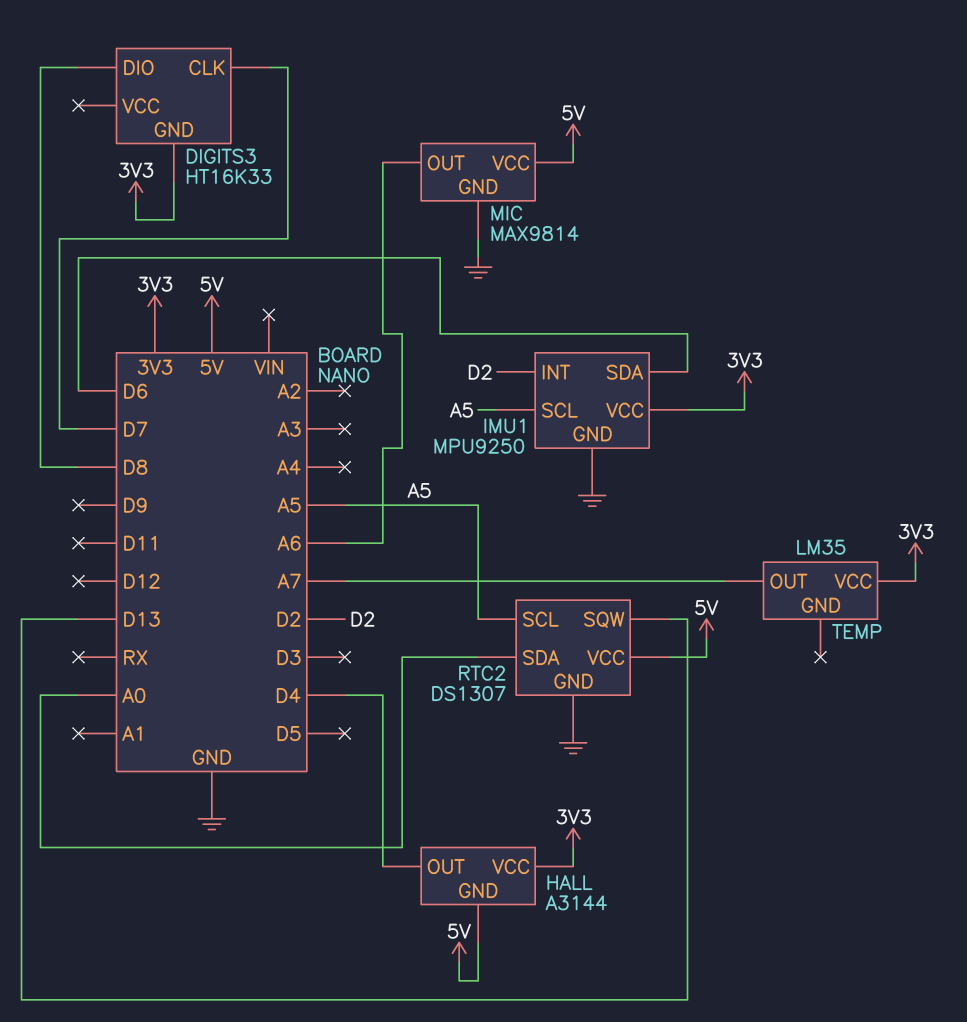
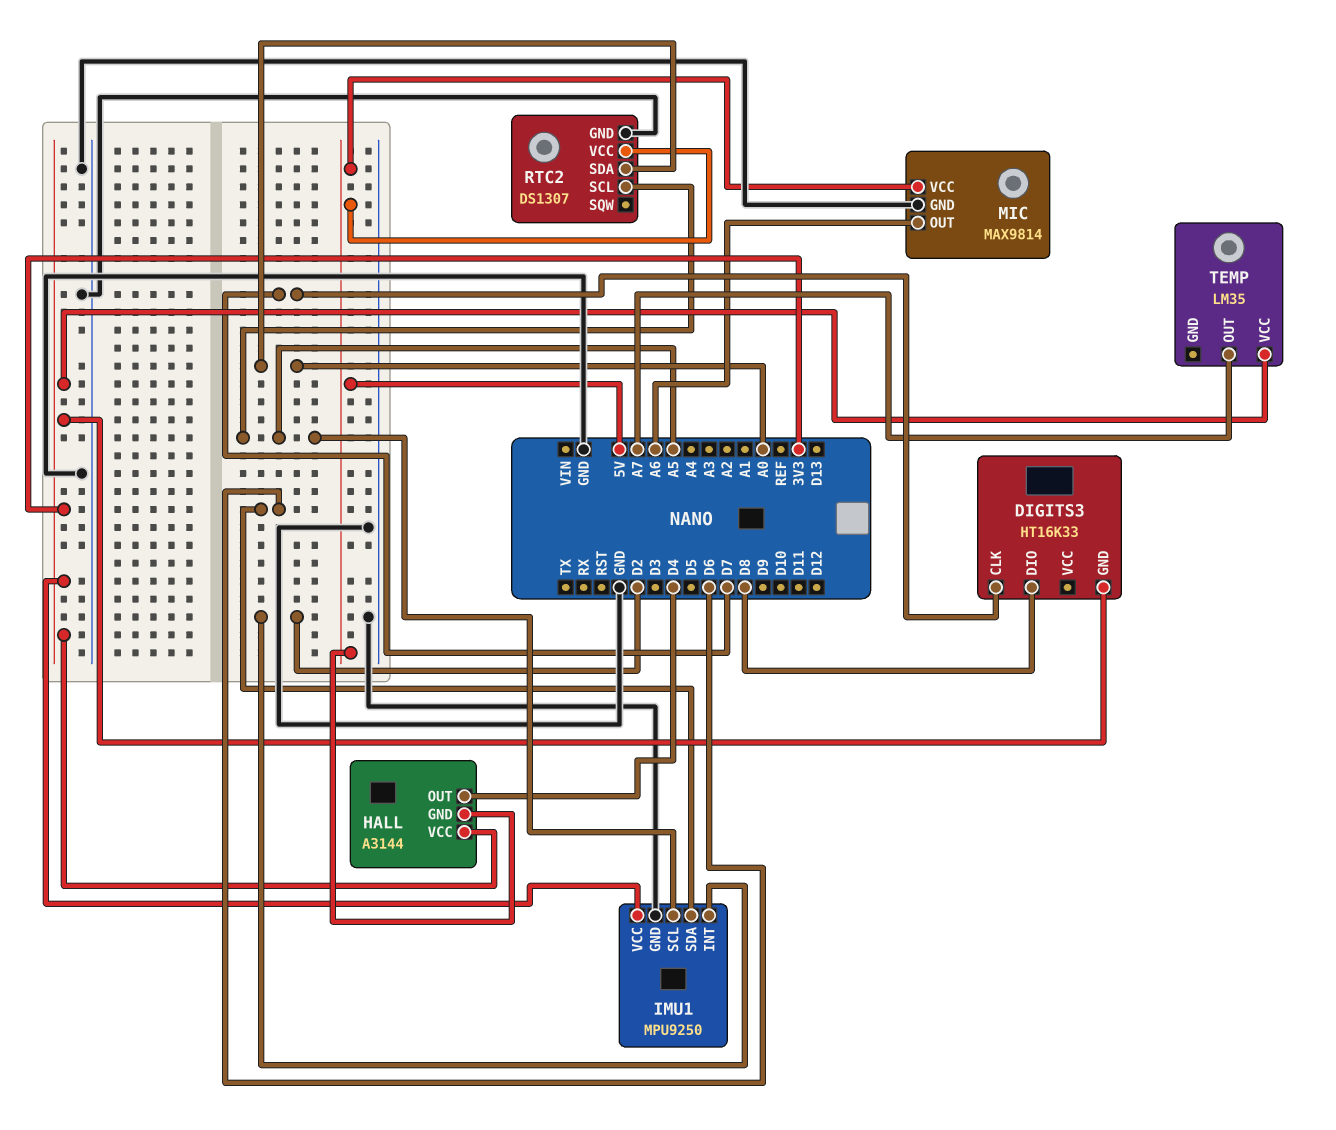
RTC2 pin SQW: D13 -> none

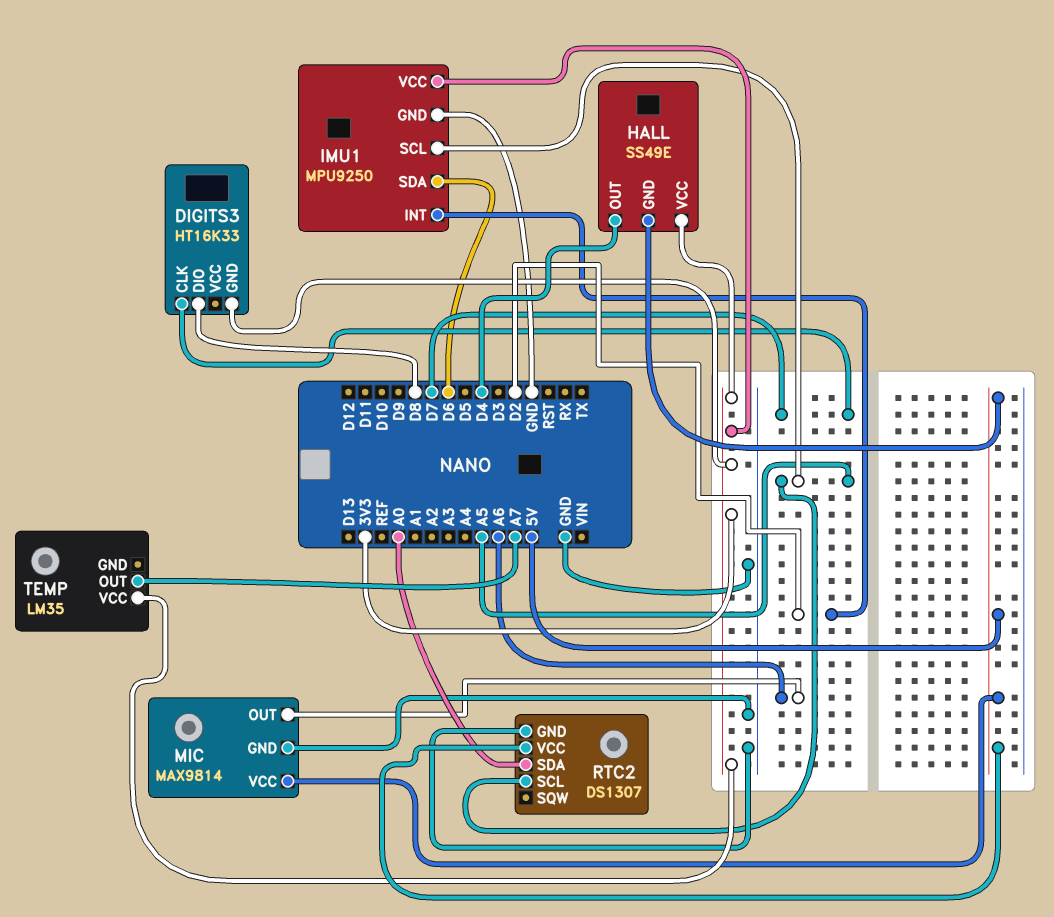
HALL: A3144 -> SS49E

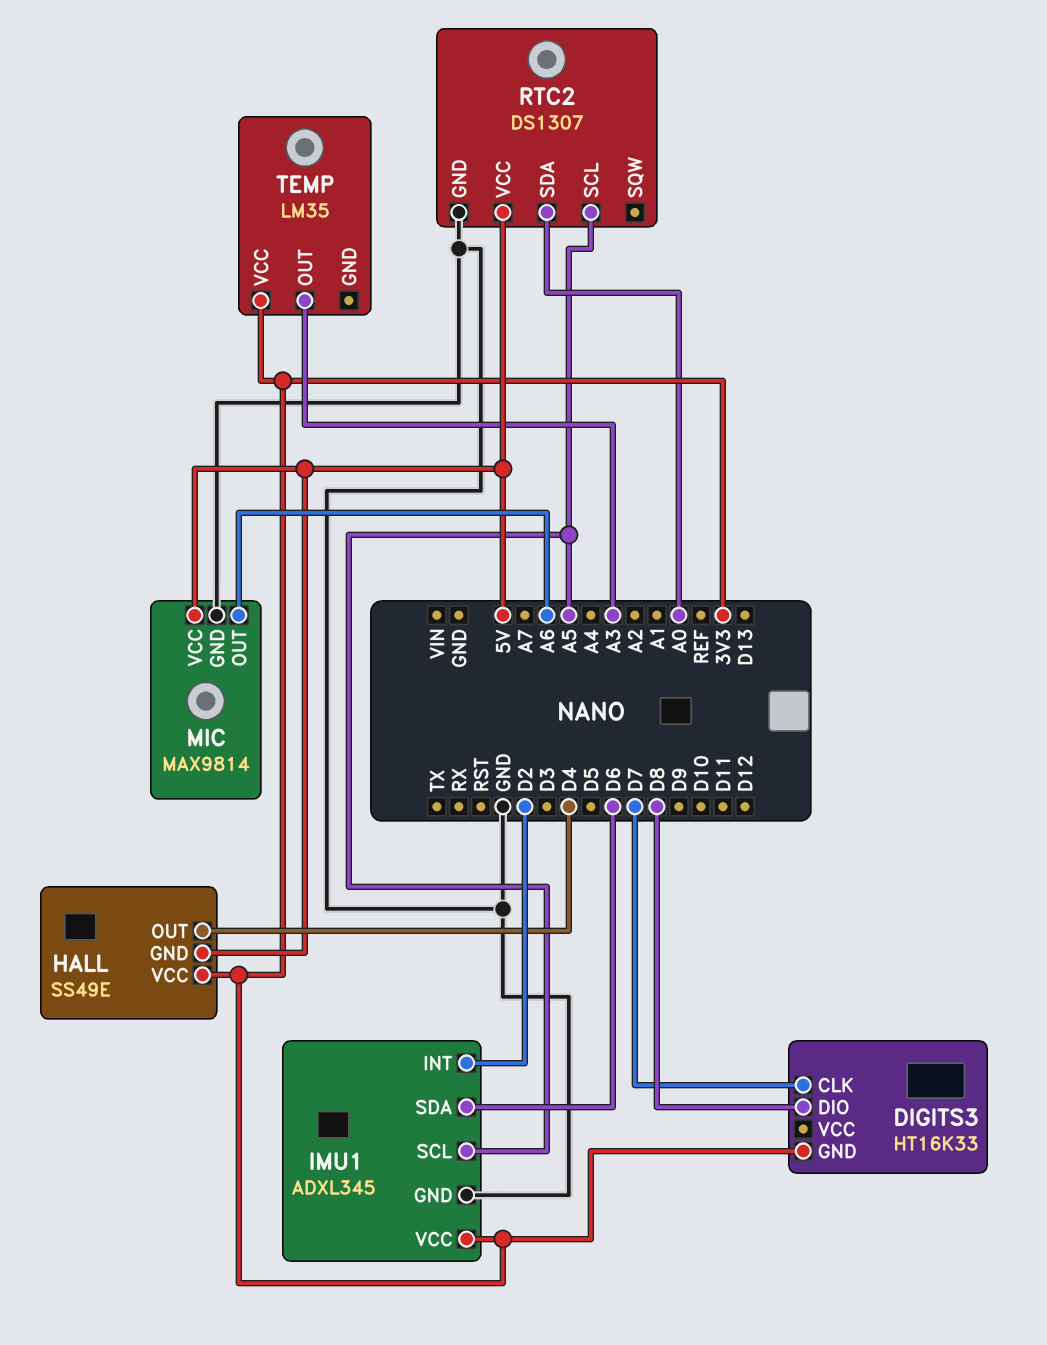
IMU1: MPU9250 -> ADXL345
TEMP pin OUT: A7 -> A3

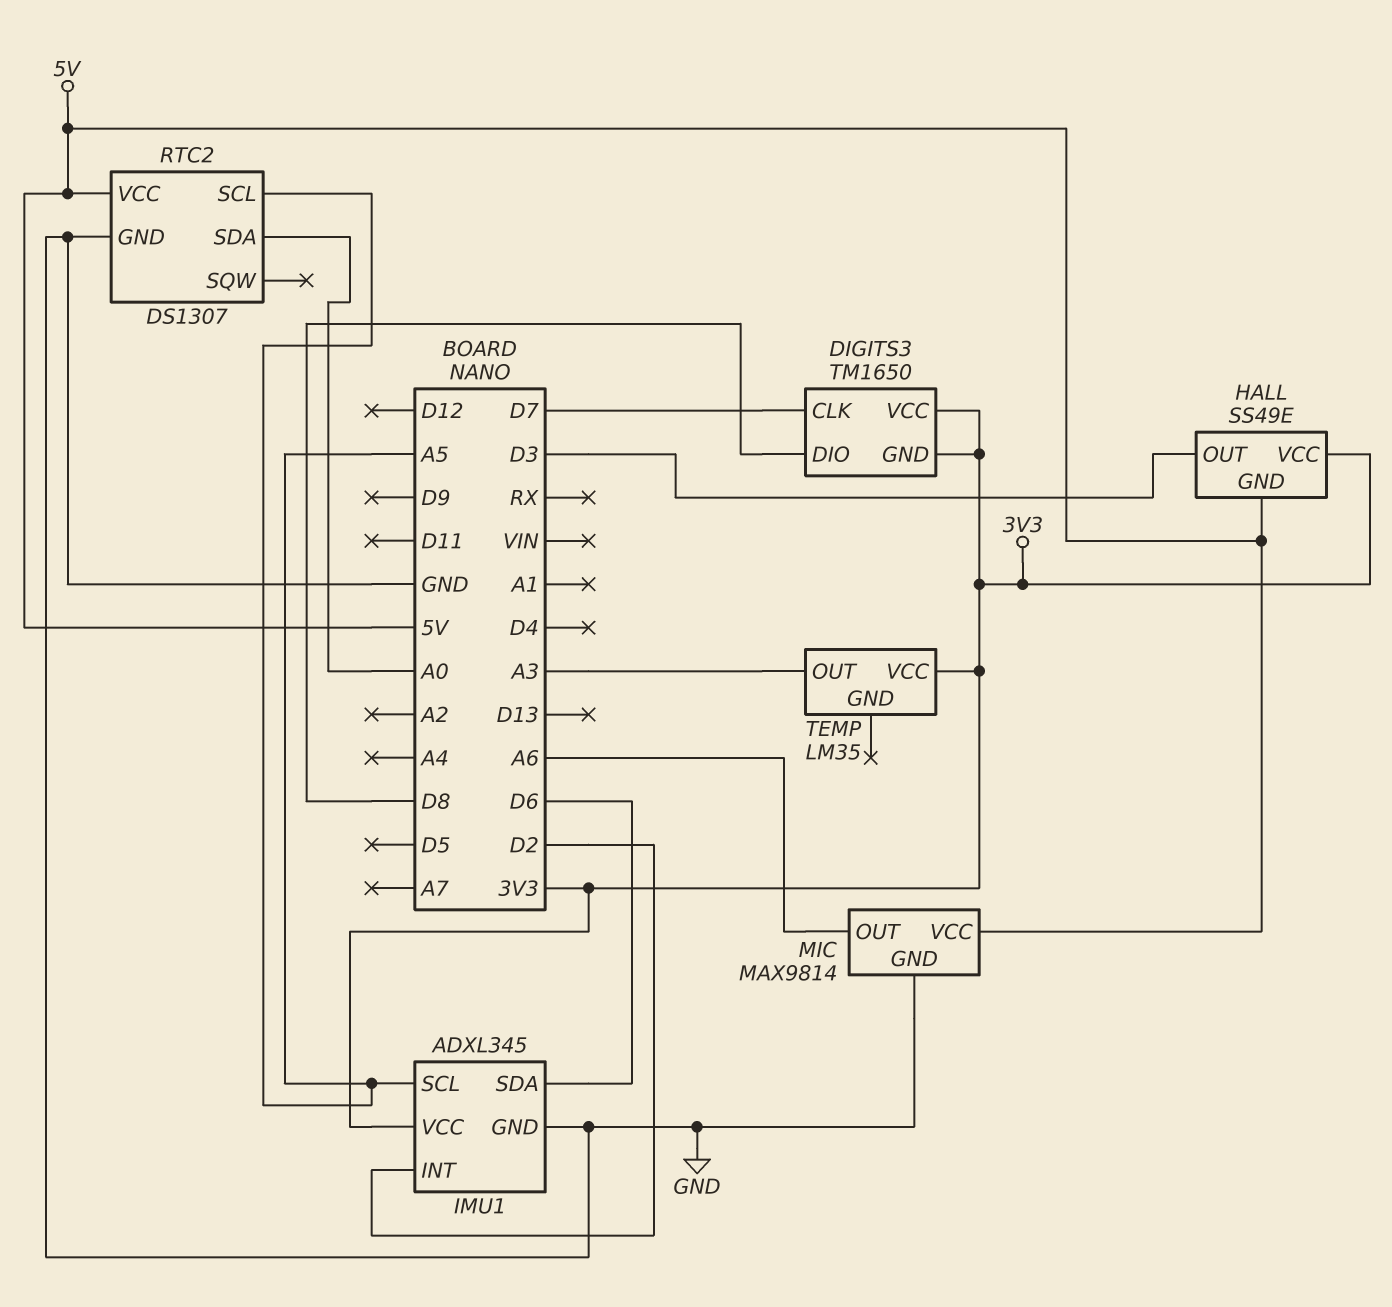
DIGITS3: HT16K33 -> TM1650
DIGITS3 pin VCC: none -> 3V3
HALL pin OUT: D4 -> D3

